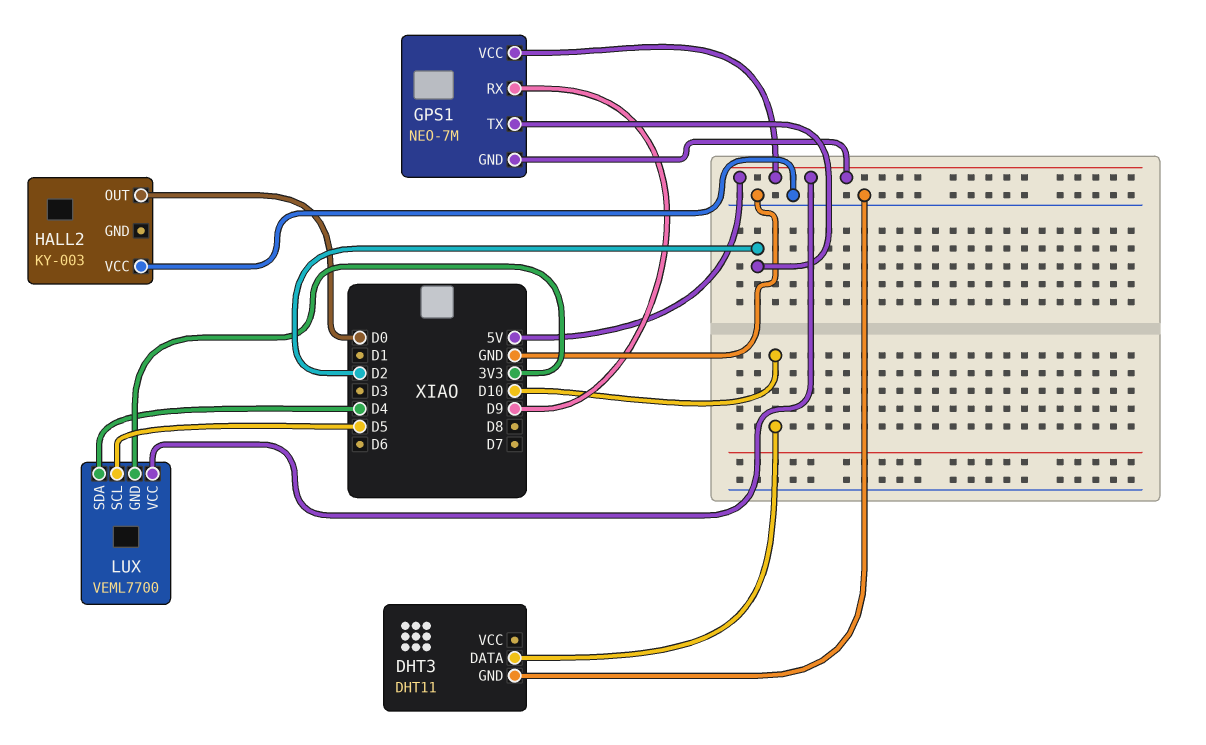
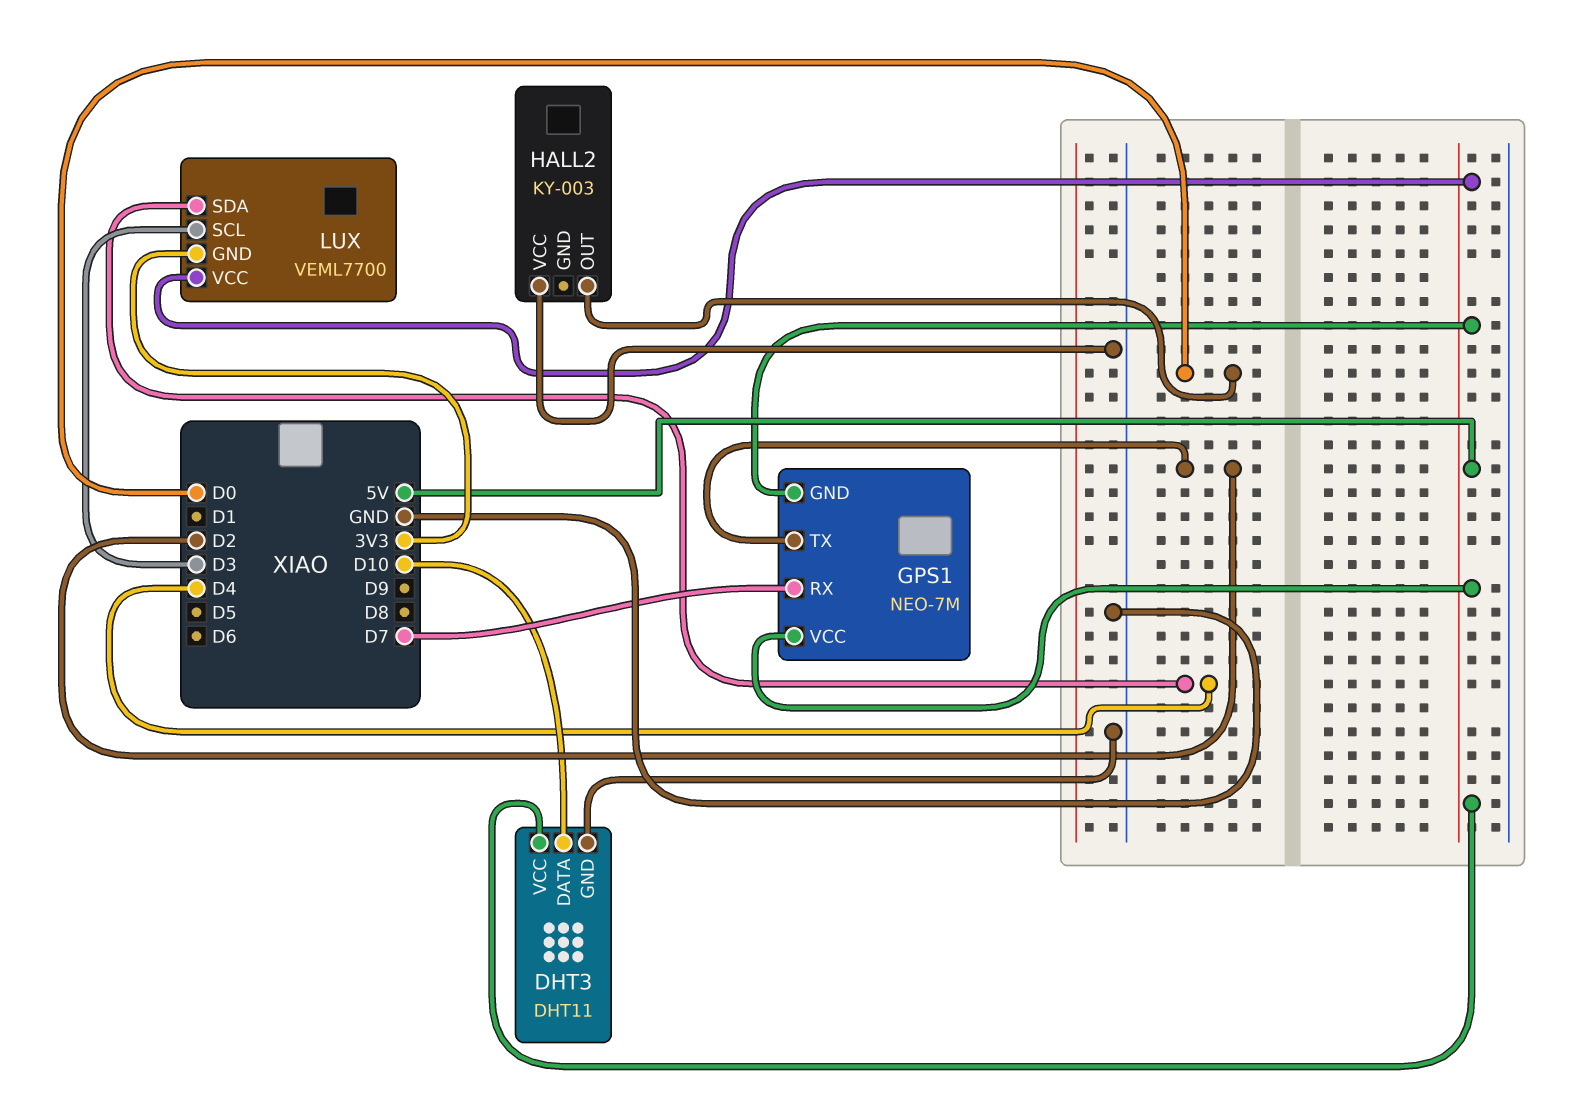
DHT3 pin VCC: none -> 5V
GPS1 pin RX: D9 -> D7
LUX pin SCL: D5 -> D3

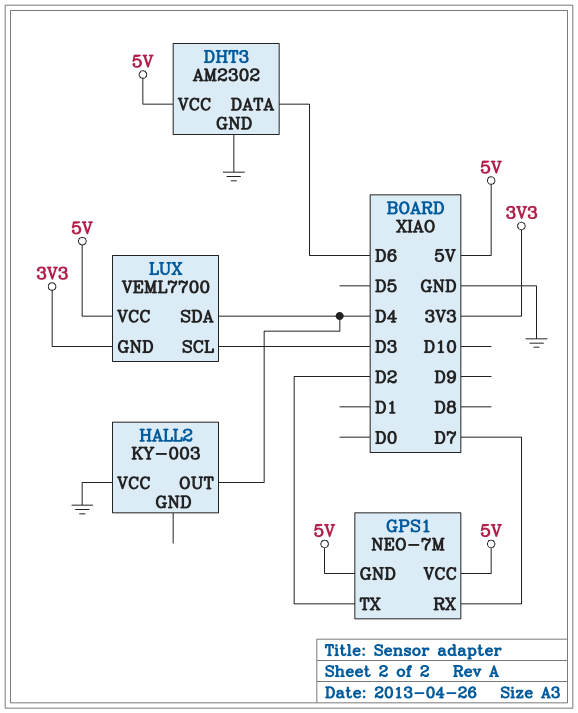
DHT3: DHT11 -> AM2302
DHT3 pin DATA: D10 -> D6
HALL2 pin OUT: D0 -> D4

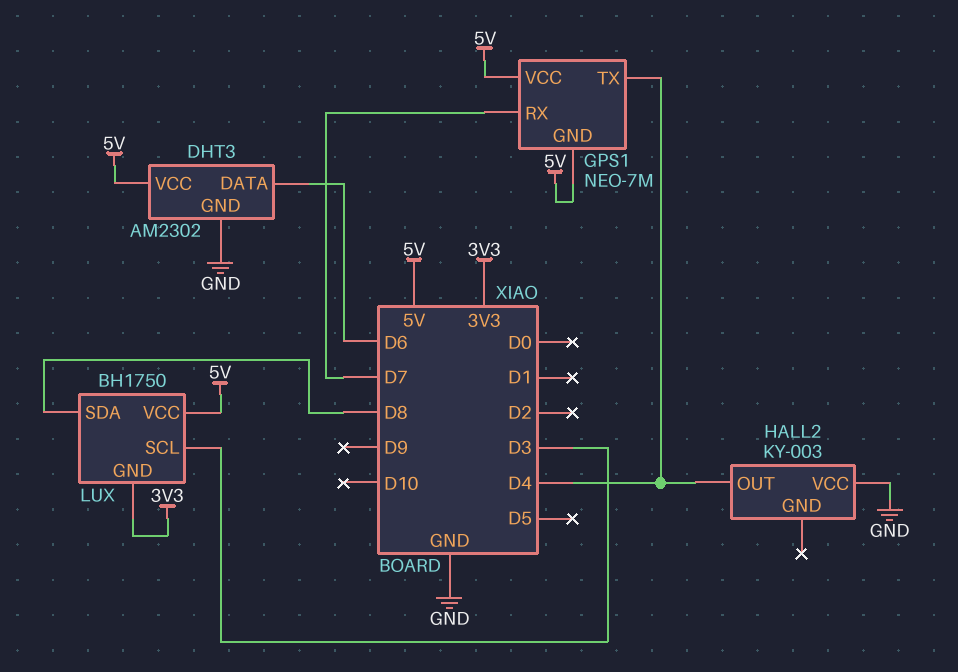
GPS1 pin TX: D2 -> D4
LUX: VEML7700 -> BH1750
LUX pin SDA: D4 -> D8

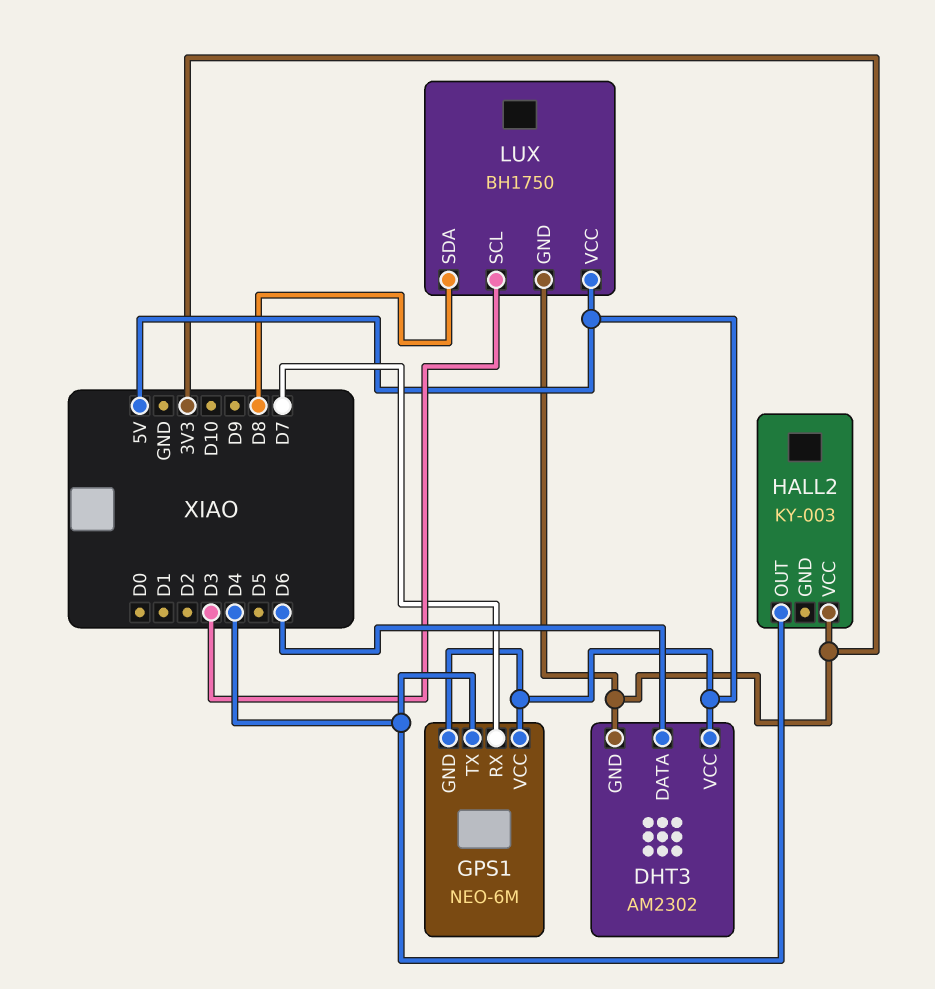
DHT3 pin GND: GND -> 3V3
GPS1: NEO-7M -> NEO-6M
HALL2 pin VCC: GND -> 3V3

